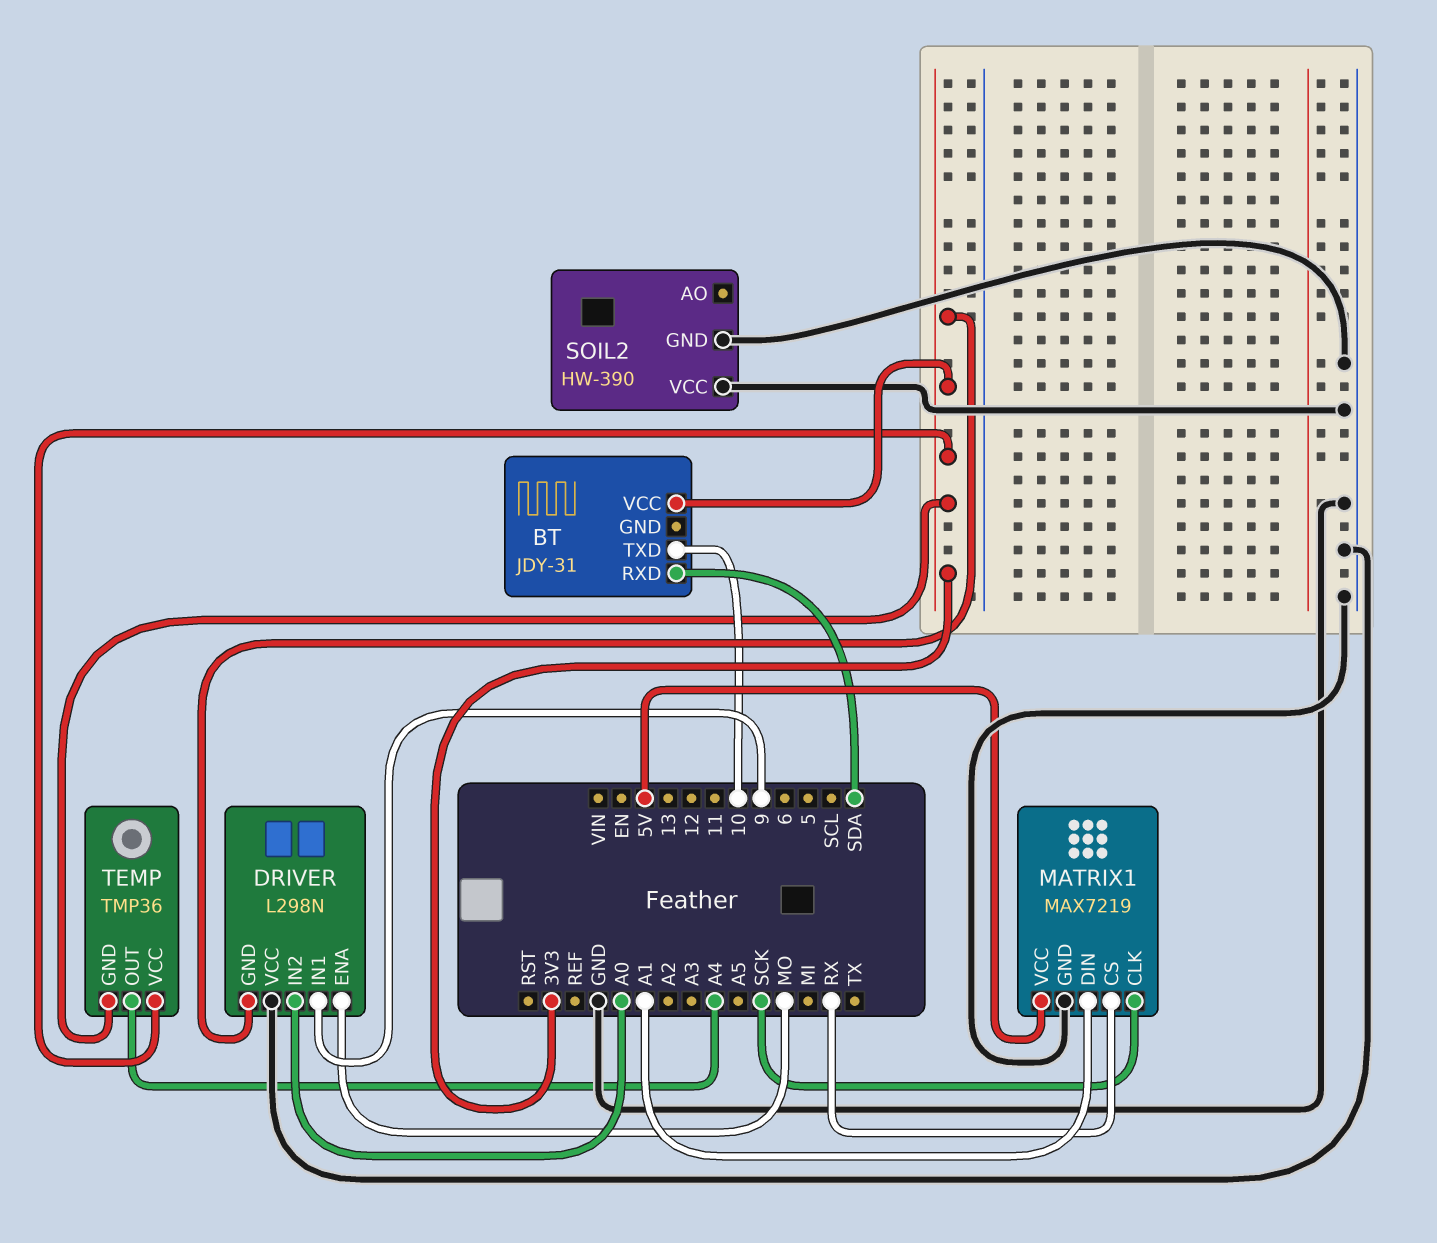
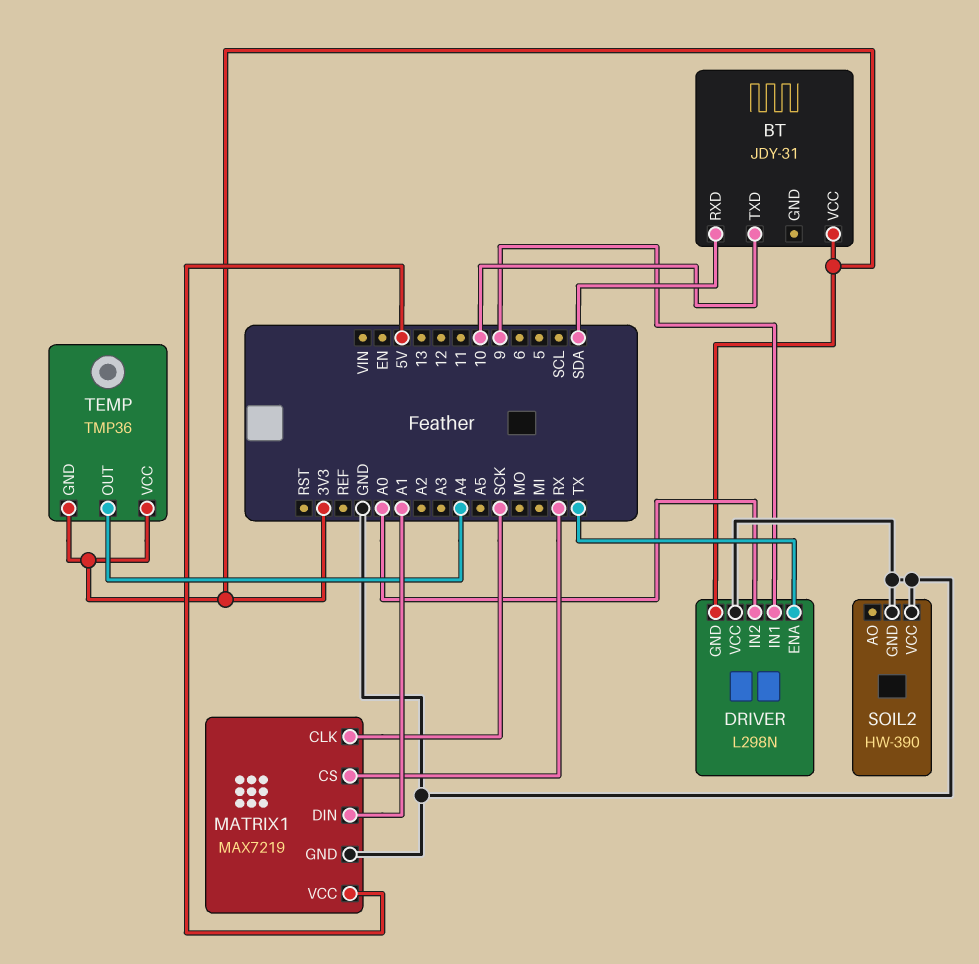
DRIVER pin ENA: MO -> TX

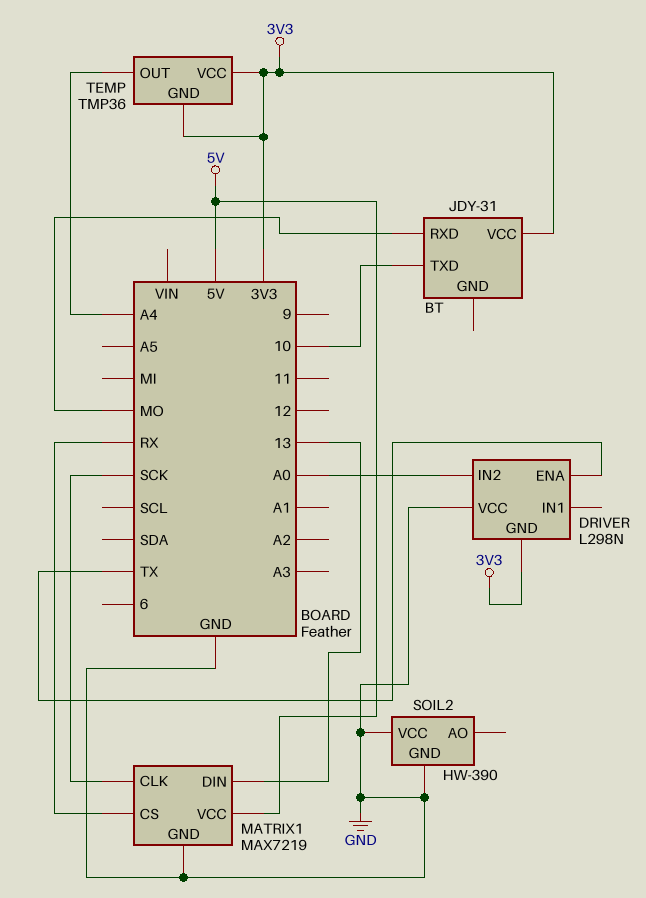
BT pin RXD: SDA -> MO
DRIVER pin IN1: 9 -> none
MATRIX1 pin DIN: A1 -> 13

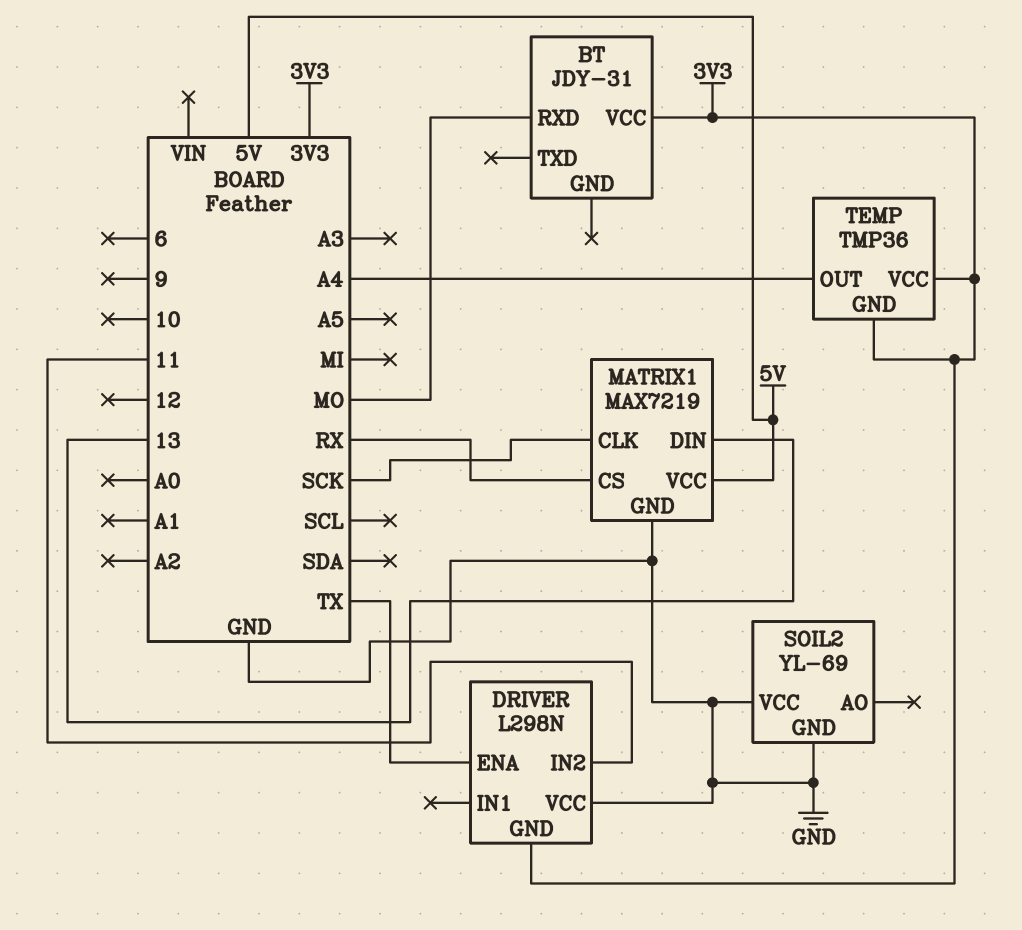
BT pin TXD: 10 -> none
DRIVER pin IN2: A0 -> 11
SOIL2: HW-390 -> YL-69

